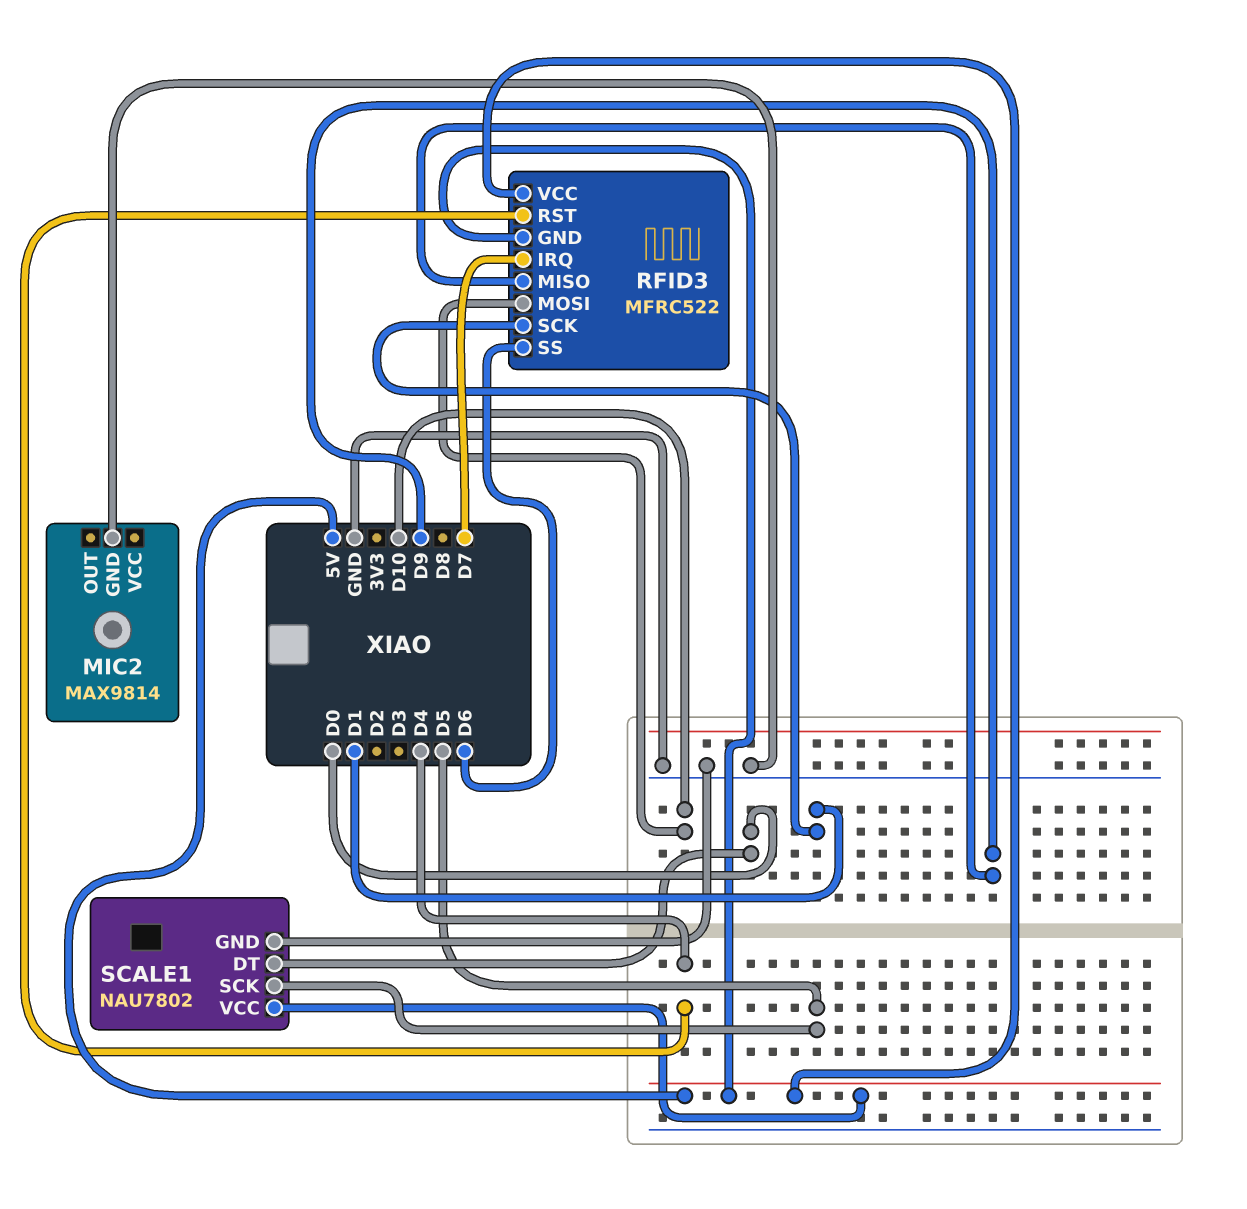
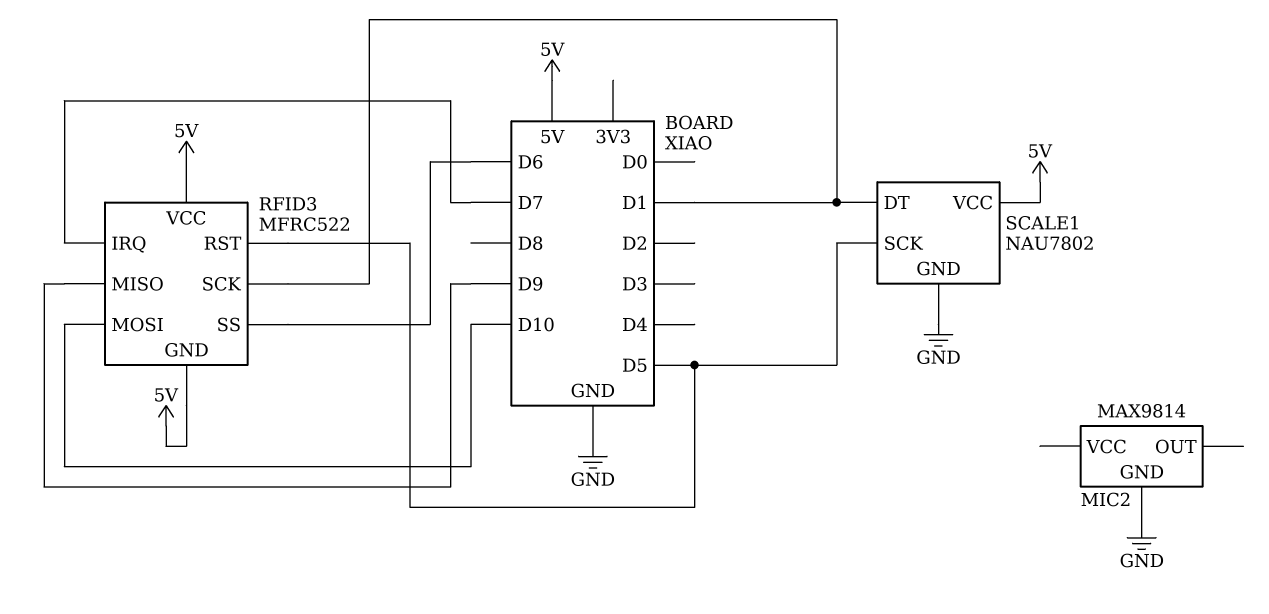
RFID3 pin RST: D4 -> D5
SCALE1 pin DT: D0 -> D1

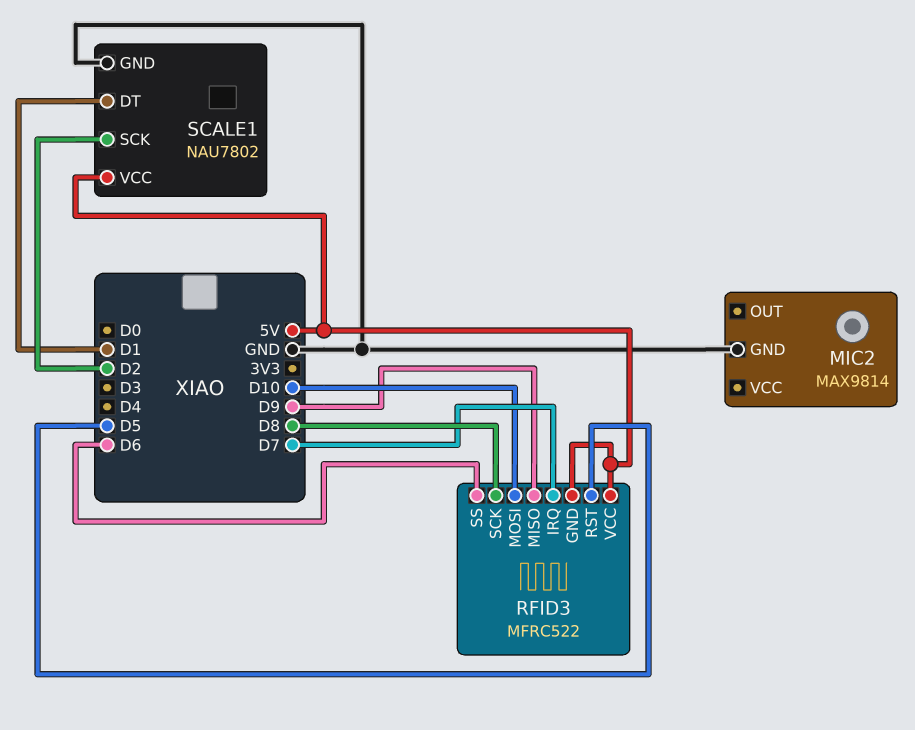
RFID3 pin SCK: D1 -> D8
SCALE1 pin SCK: D5 -> D2

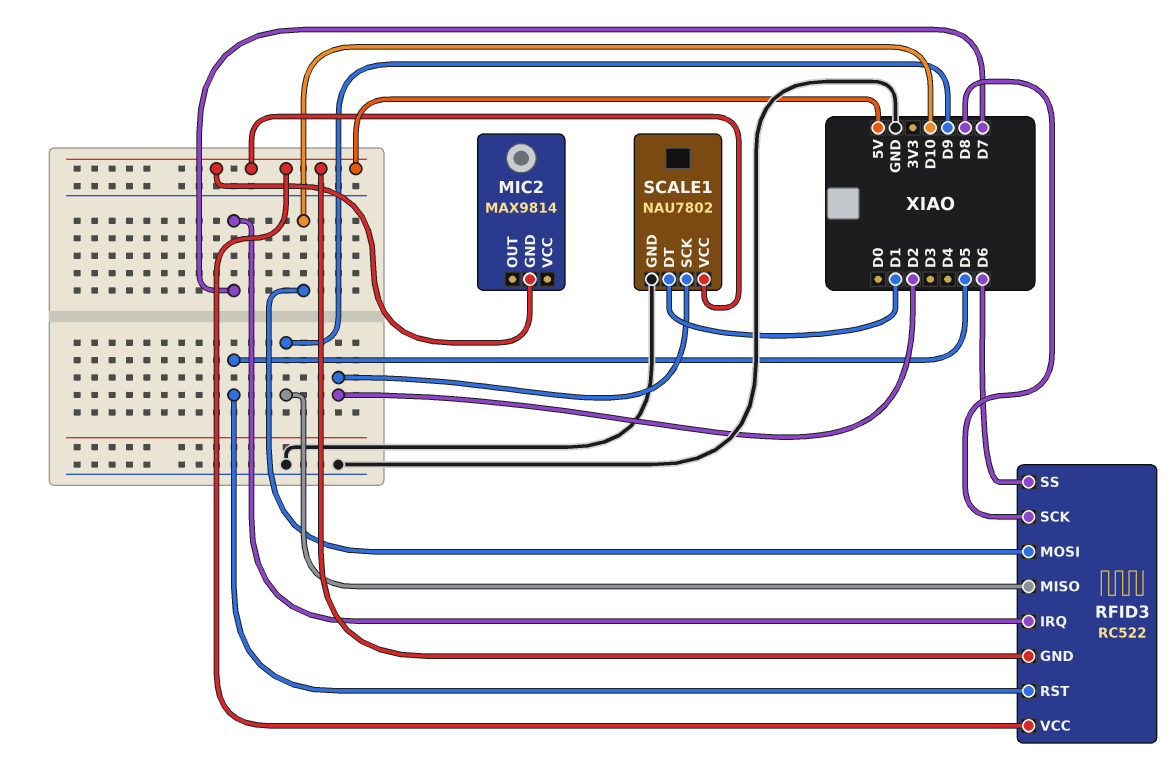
MIC2 pin GND: GND -> 5V
RFID3: MFRC522 -> RC522

